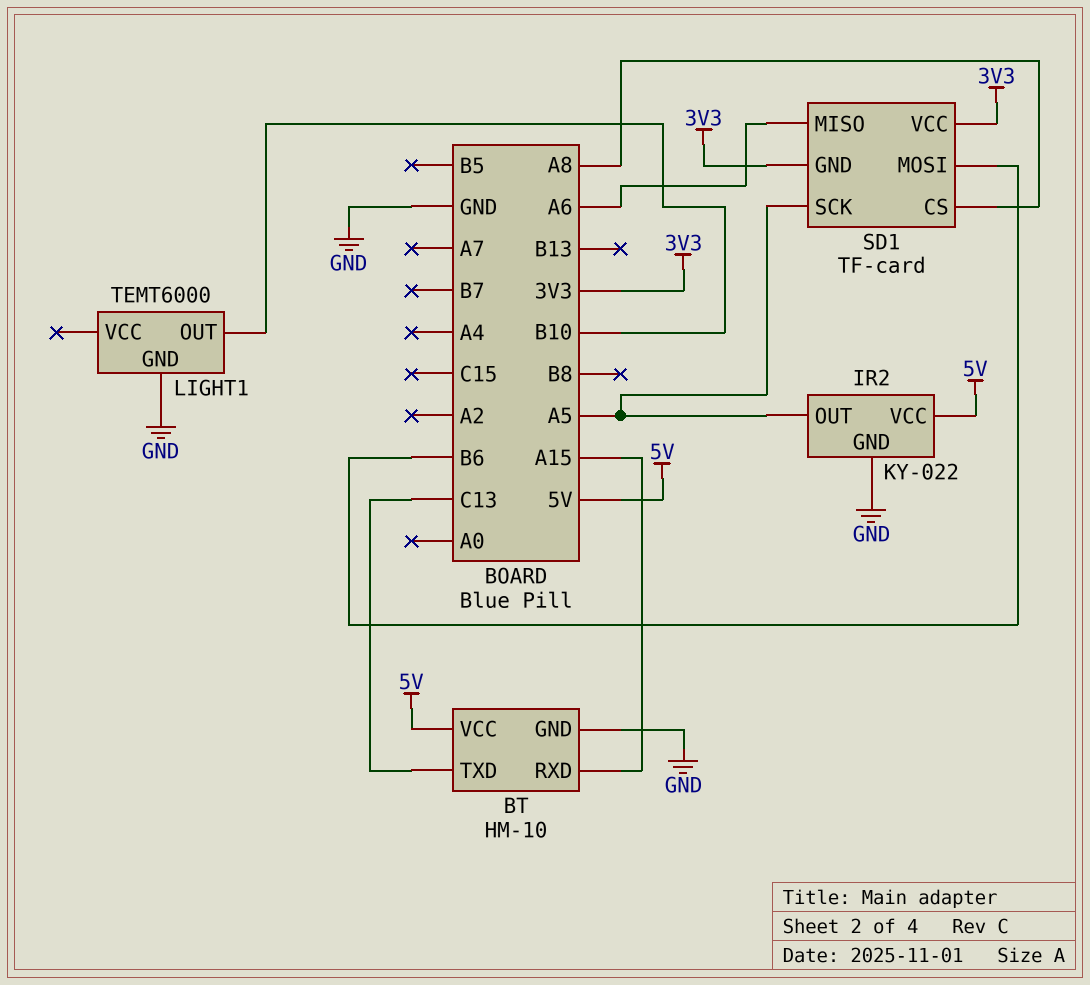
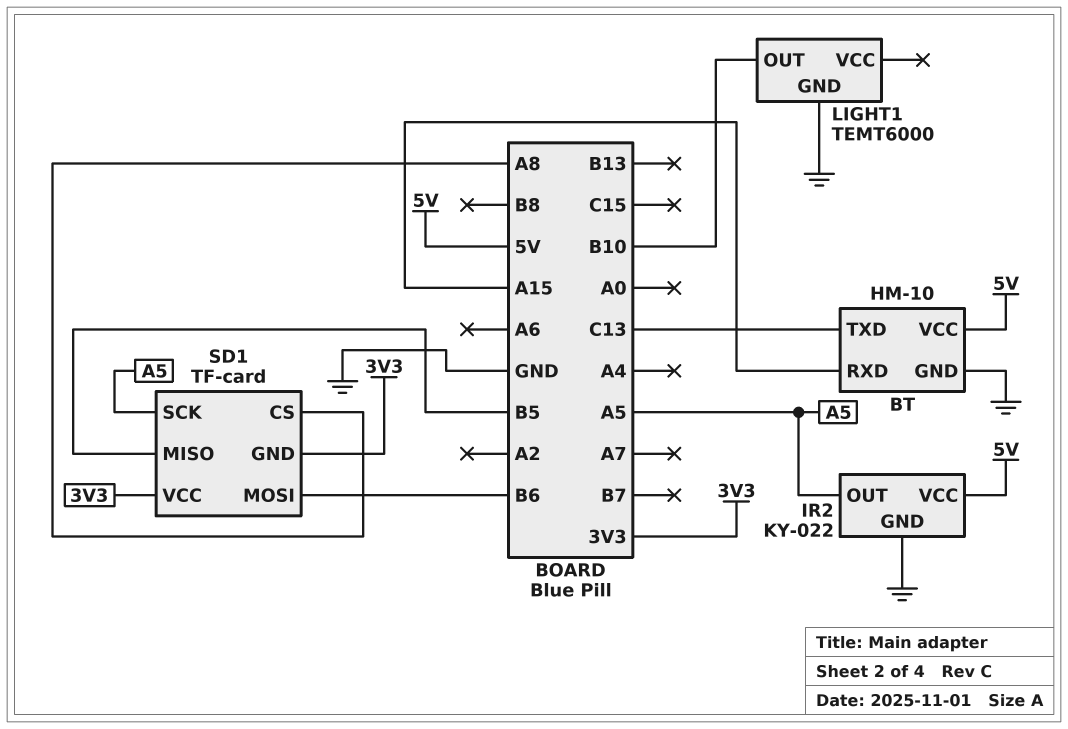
SD1 pin MISO: A6 -> B5

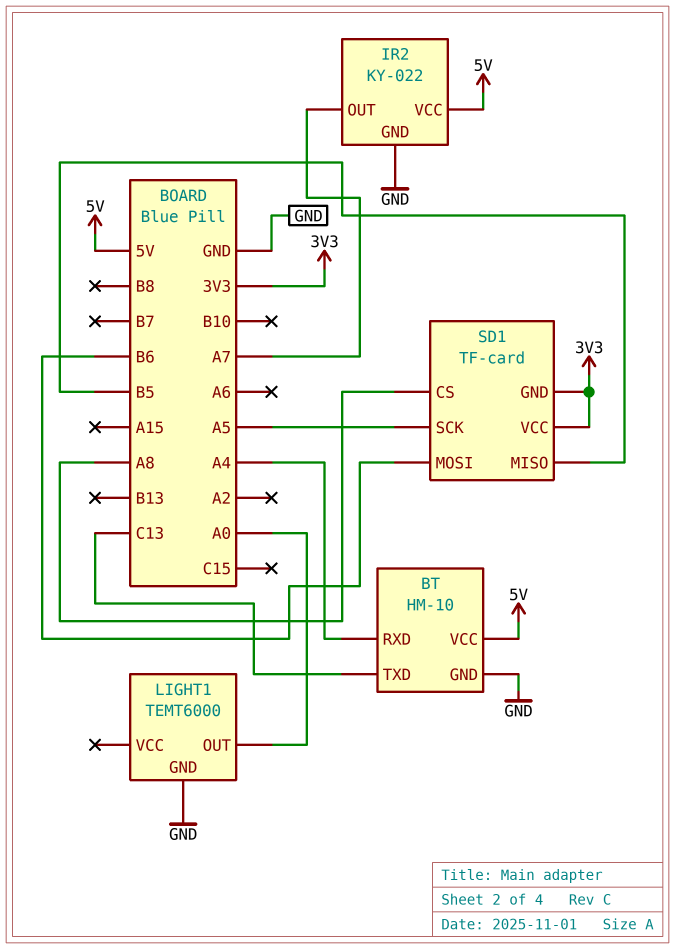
BT pin RXD: A15 -> A4
IR2 pin OUT: A5 -> A7
LIGHT1 pin OUT: B10 -> A0

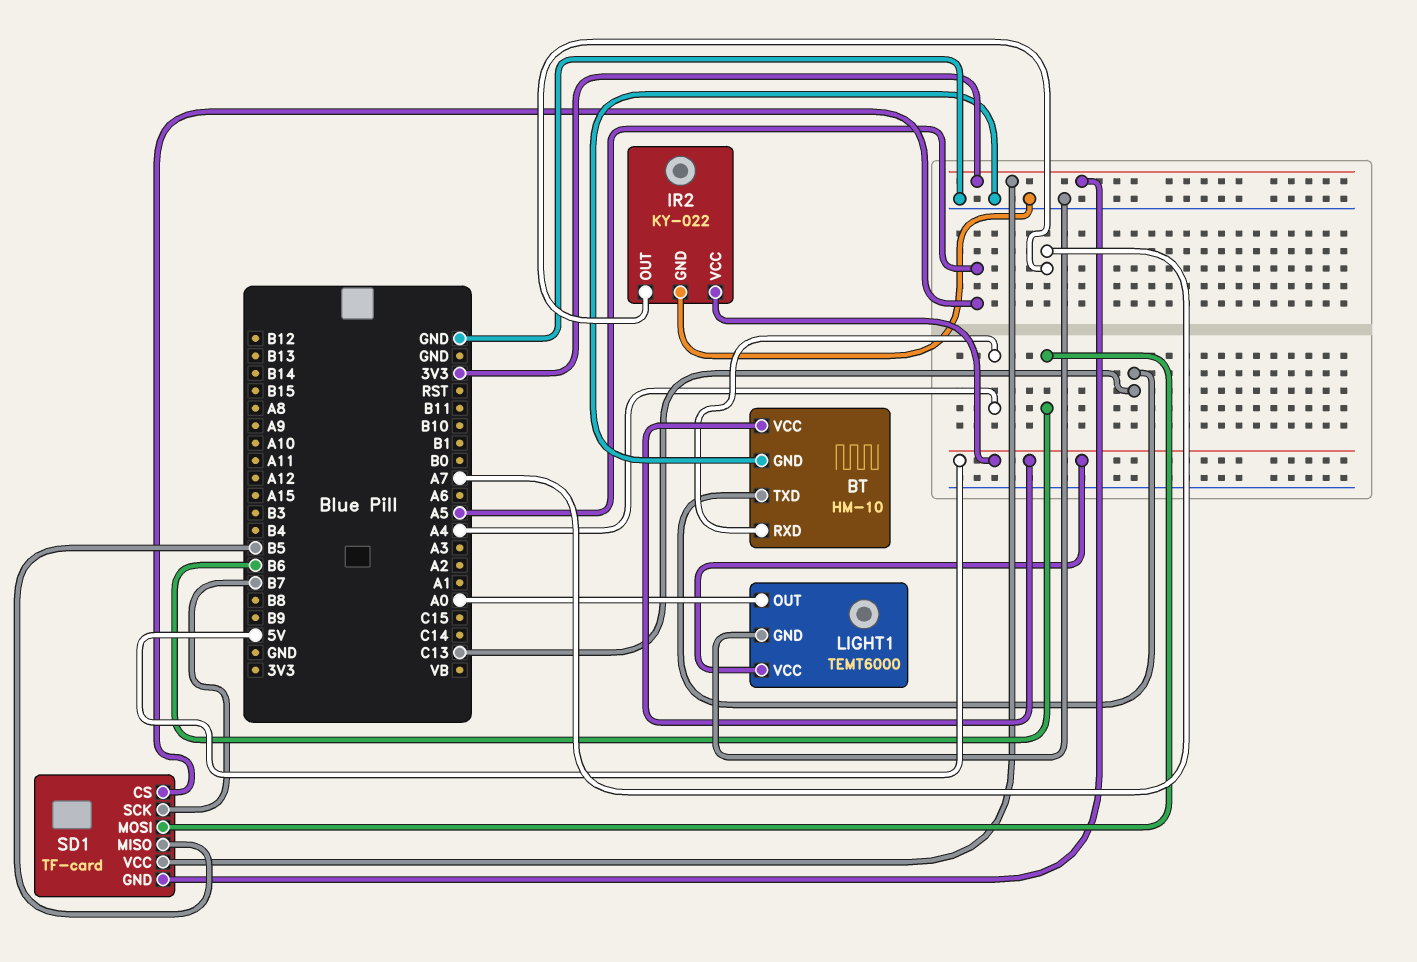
LIGHT1 pin VCC: none -> 5V
SD1 pin CS: A8 -> A5
SD1 pin SCK: A5 -> B7

